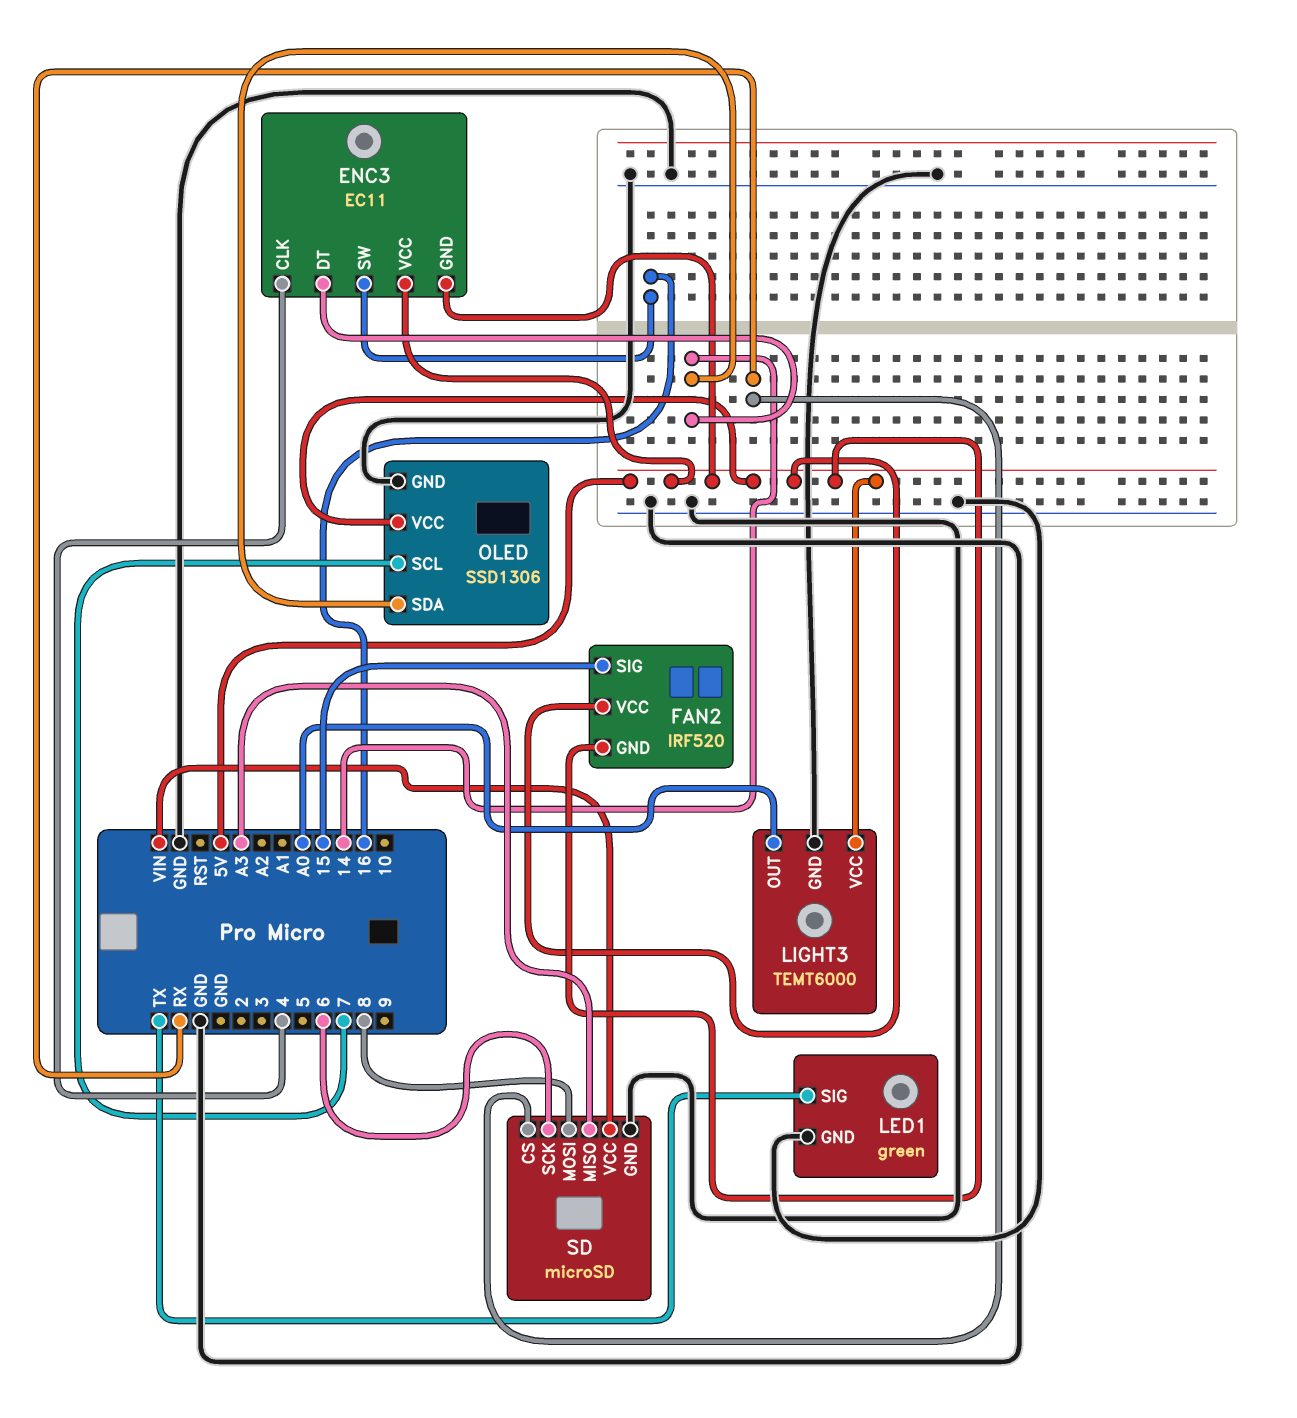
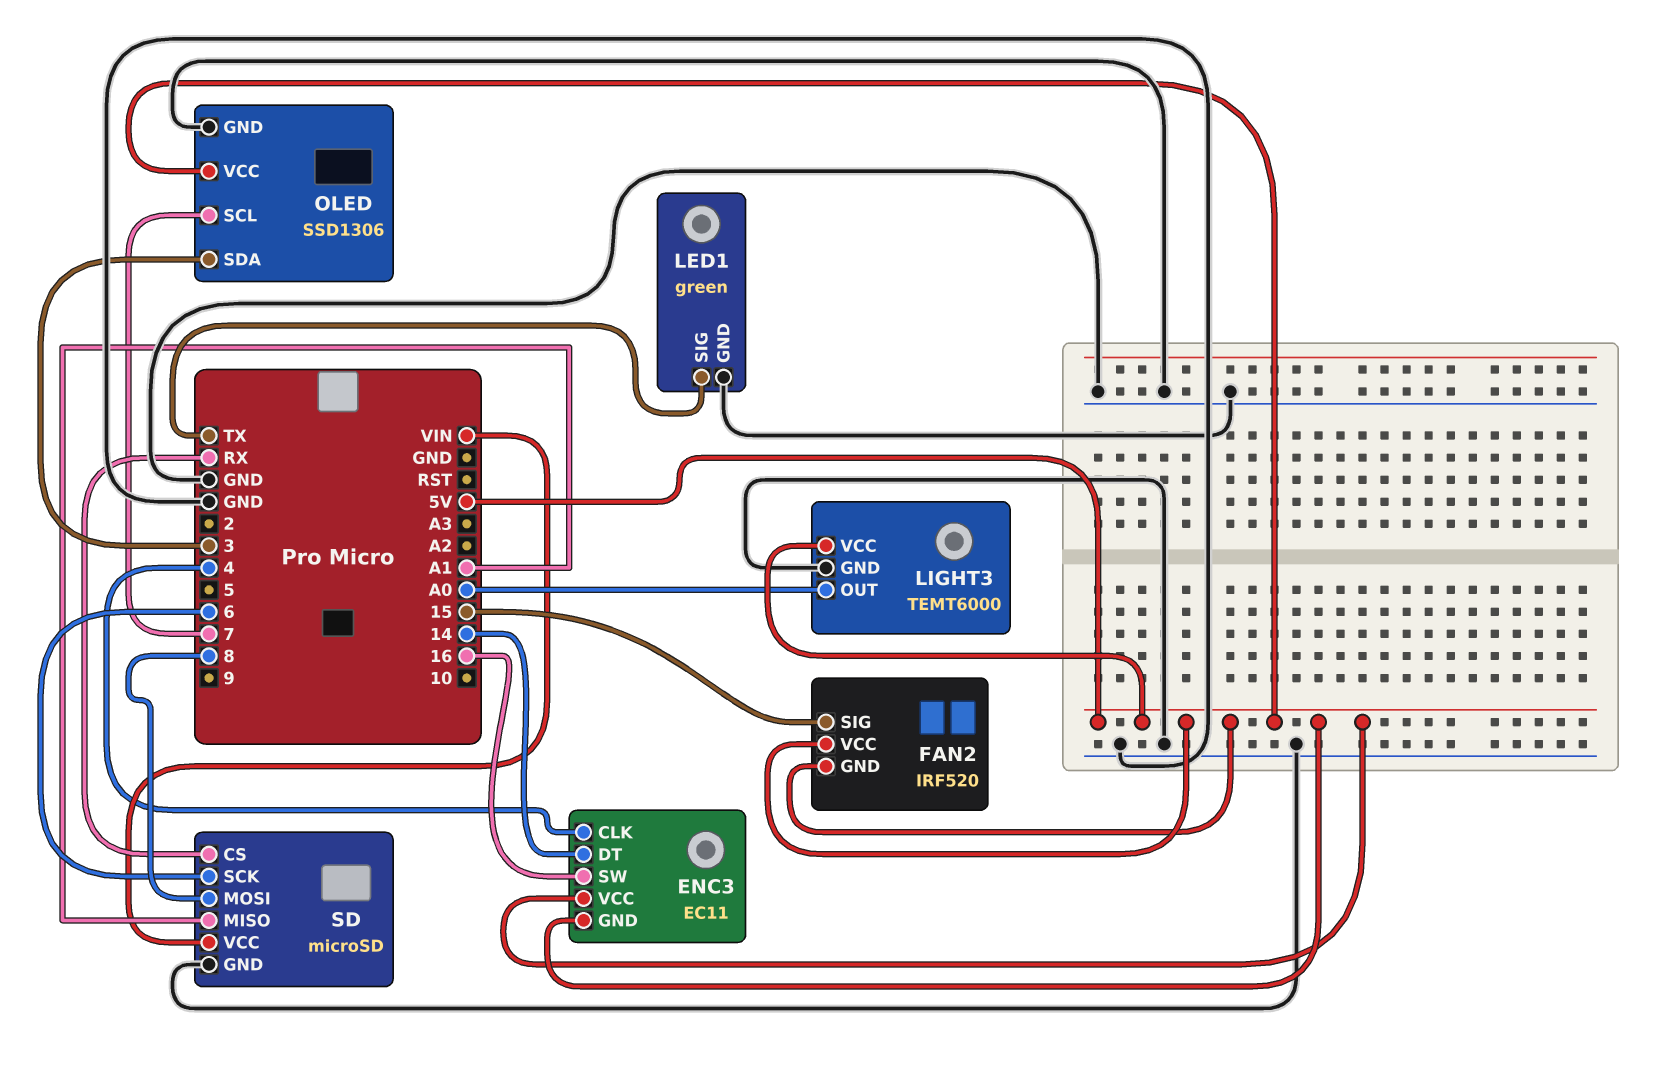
OLED pin SDA: 14 -> 3
SD pin MISO: A3 -> A1

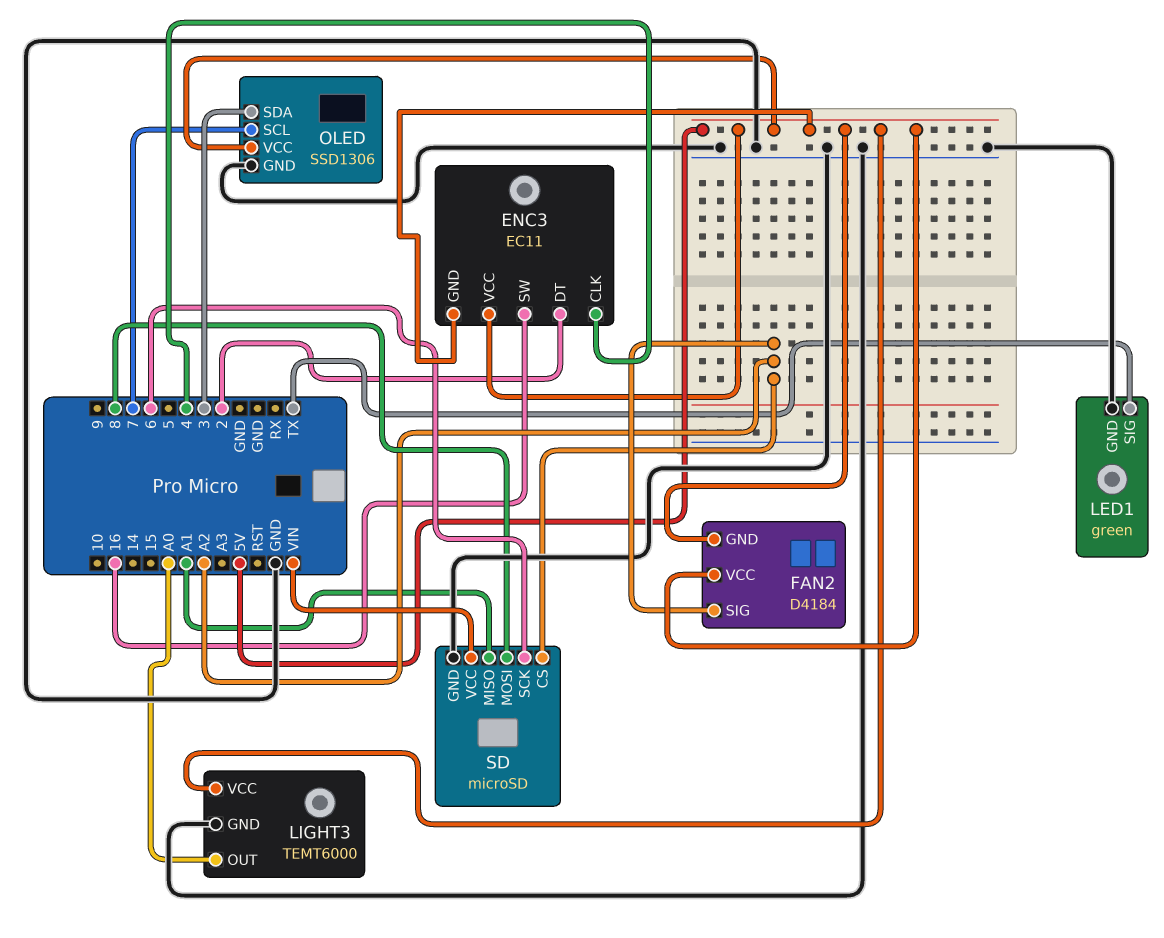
ENC3 pin DT: 14 -> 2
FAN2: IRF520 -> D4184
FAN2 pin SIG: 15 -> A2
SD pin CS: RX -> A2

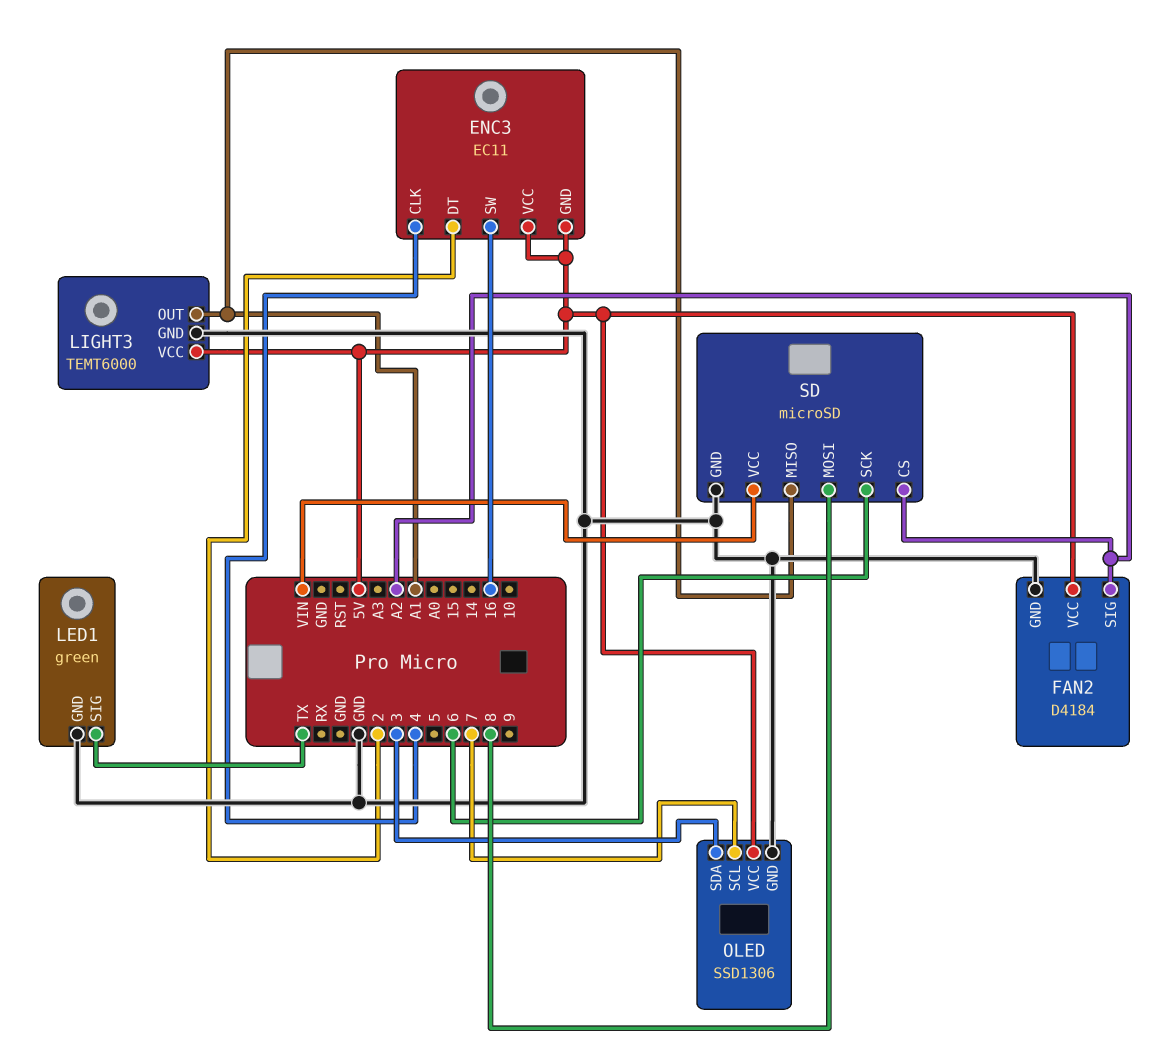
FAN2 pin GND: 5V -> GND
LIGHT3 pin OUT: A0 -> A1

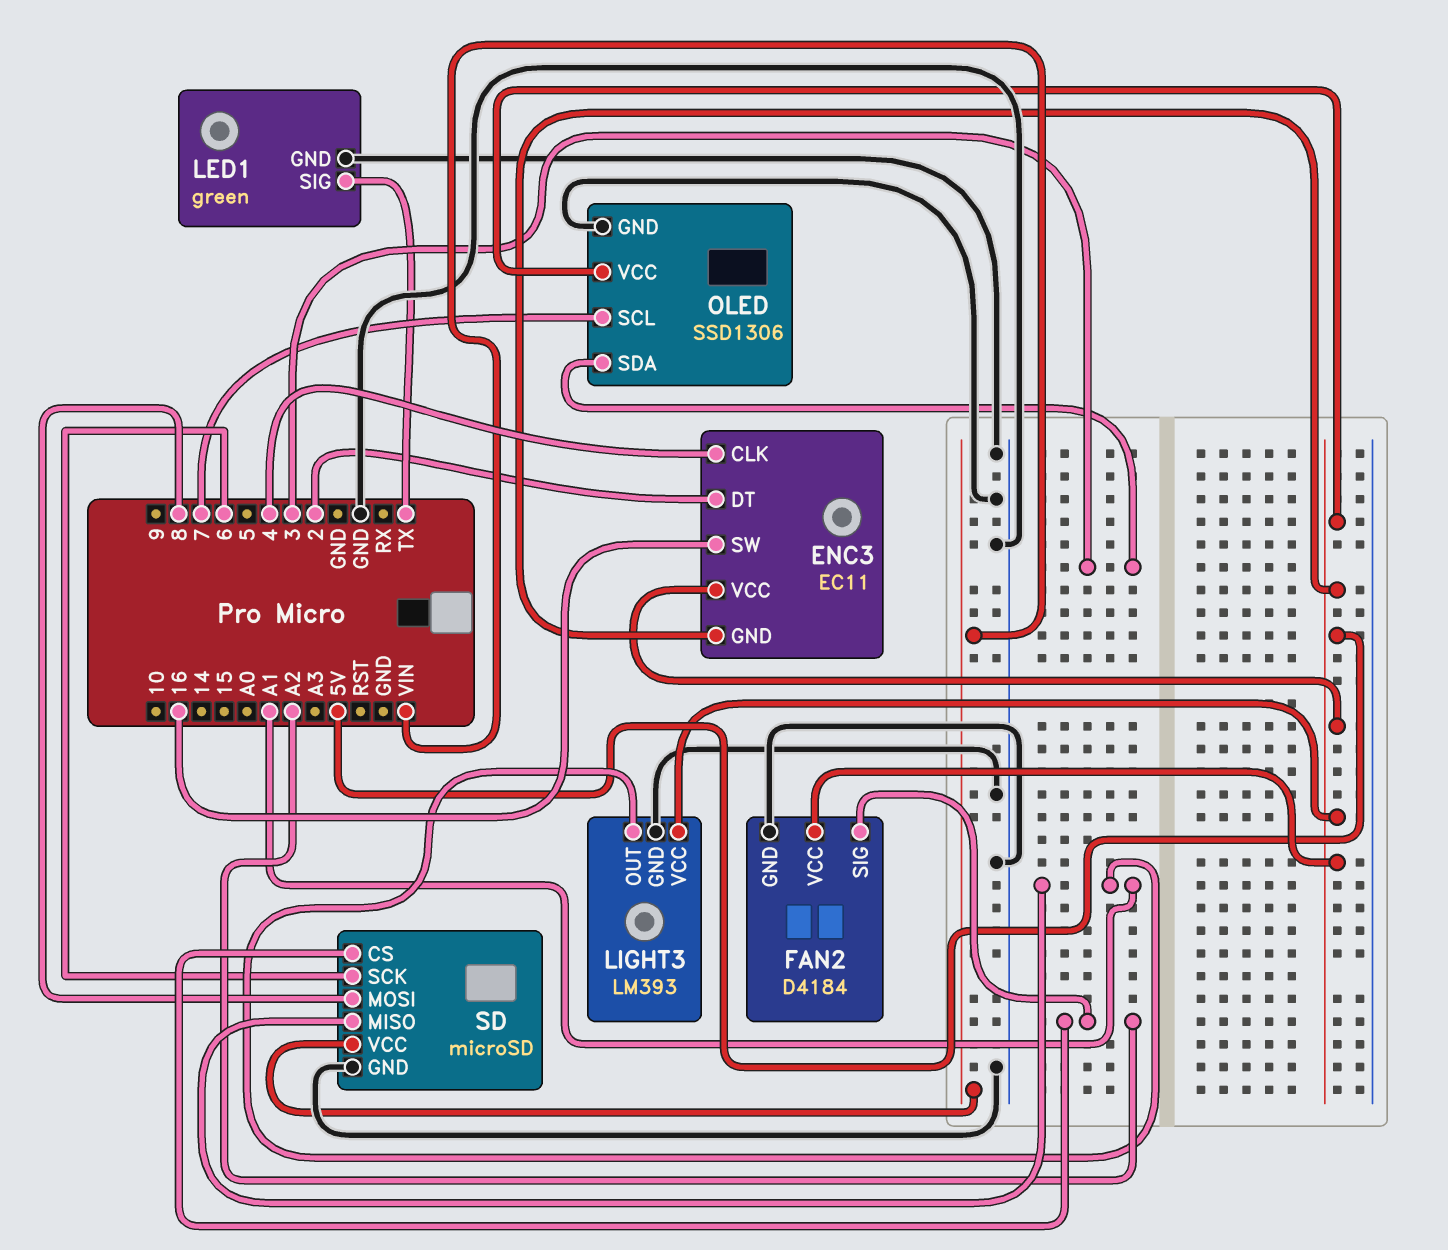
LIGHT3: TEMT6000 -> LM393

